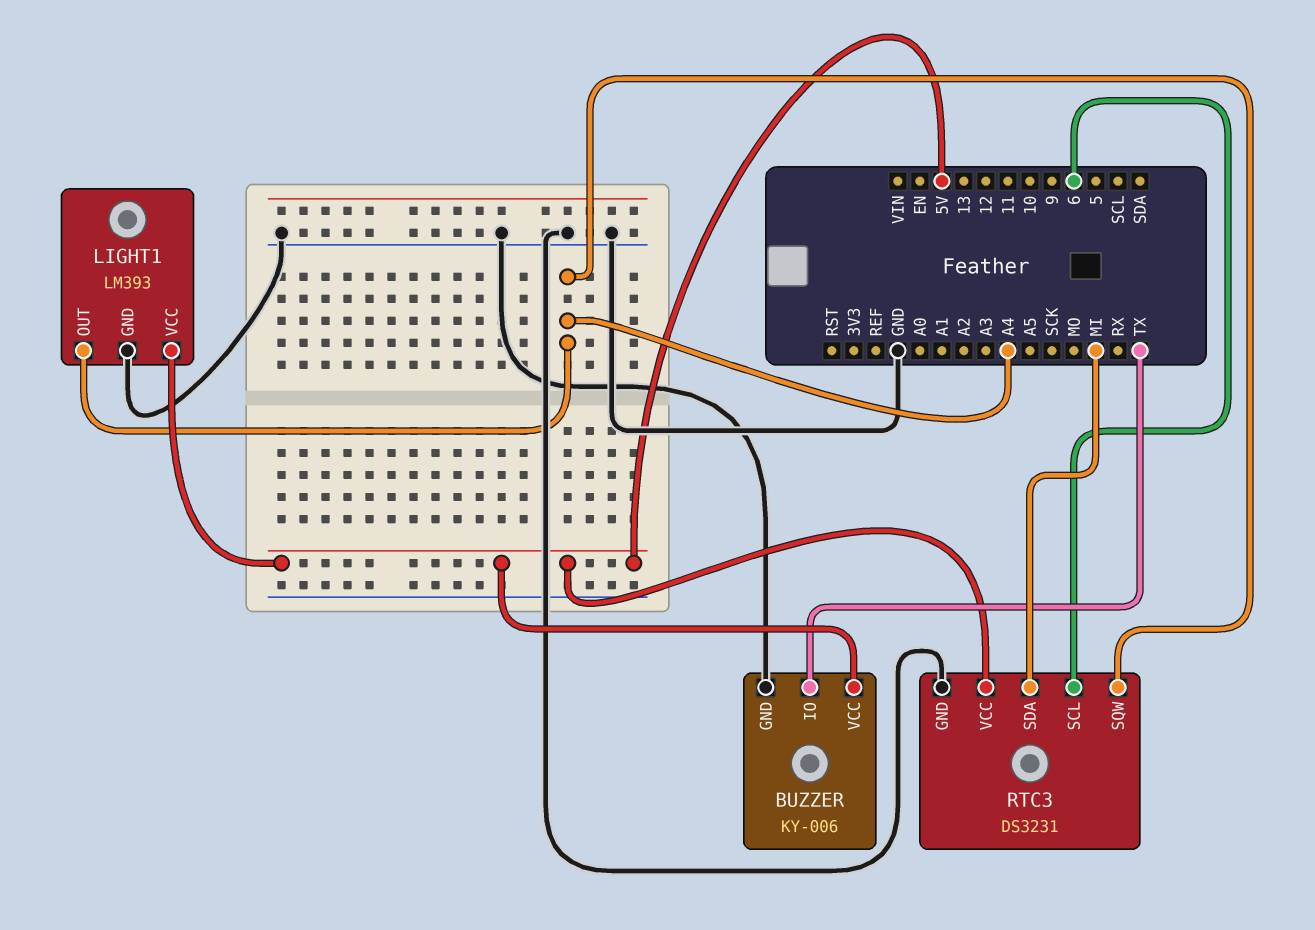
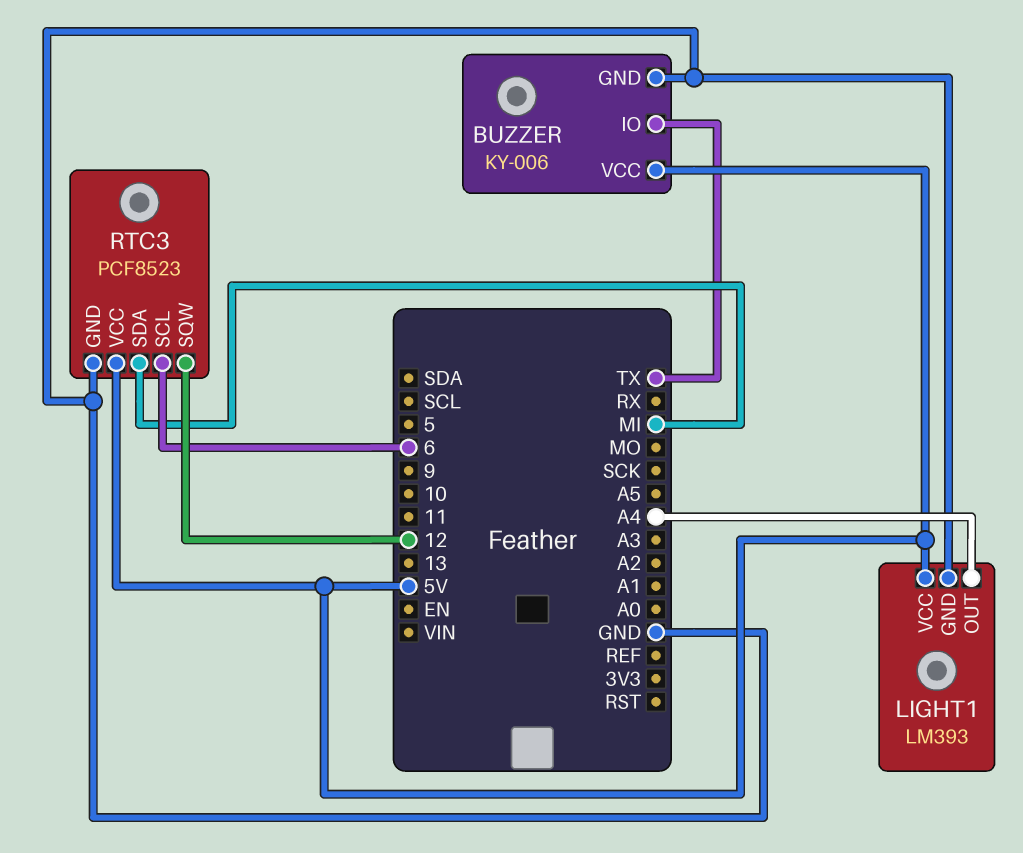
RTC3: DS3231 -> PCF8523
RTC3 pin SQW: A4 -> 12

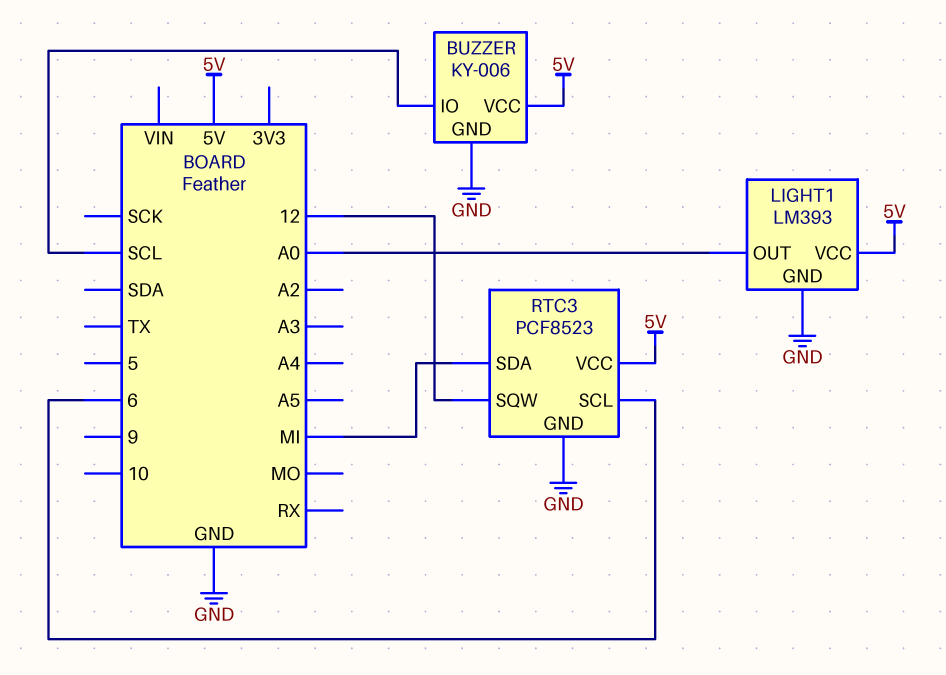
BUZZER pin IO: TX -> SCL
LIGHT1 pin OUT: A4 -> A0

